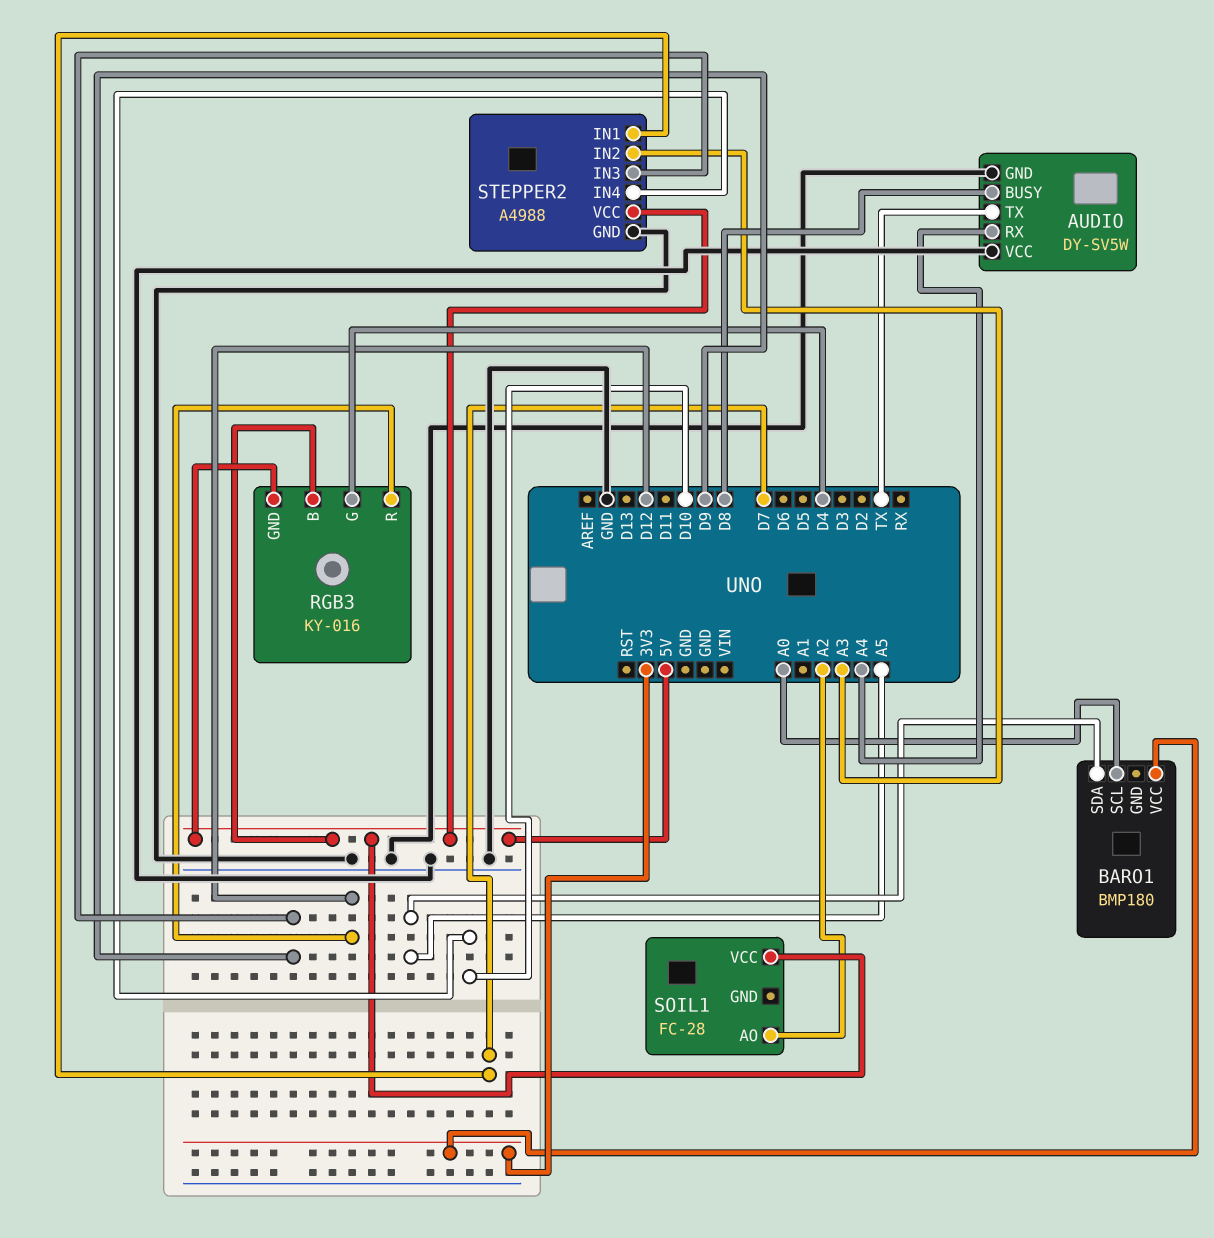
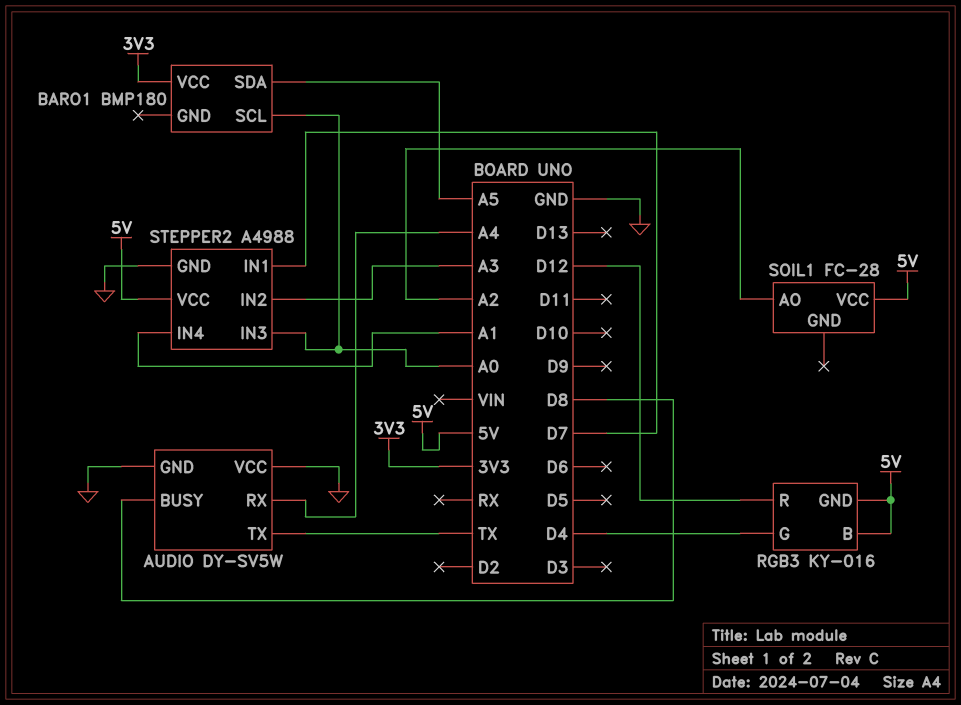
STEPPER2 pin IN3: D9 -> A0
STEPPER2 pin IN4: D10 -> A1

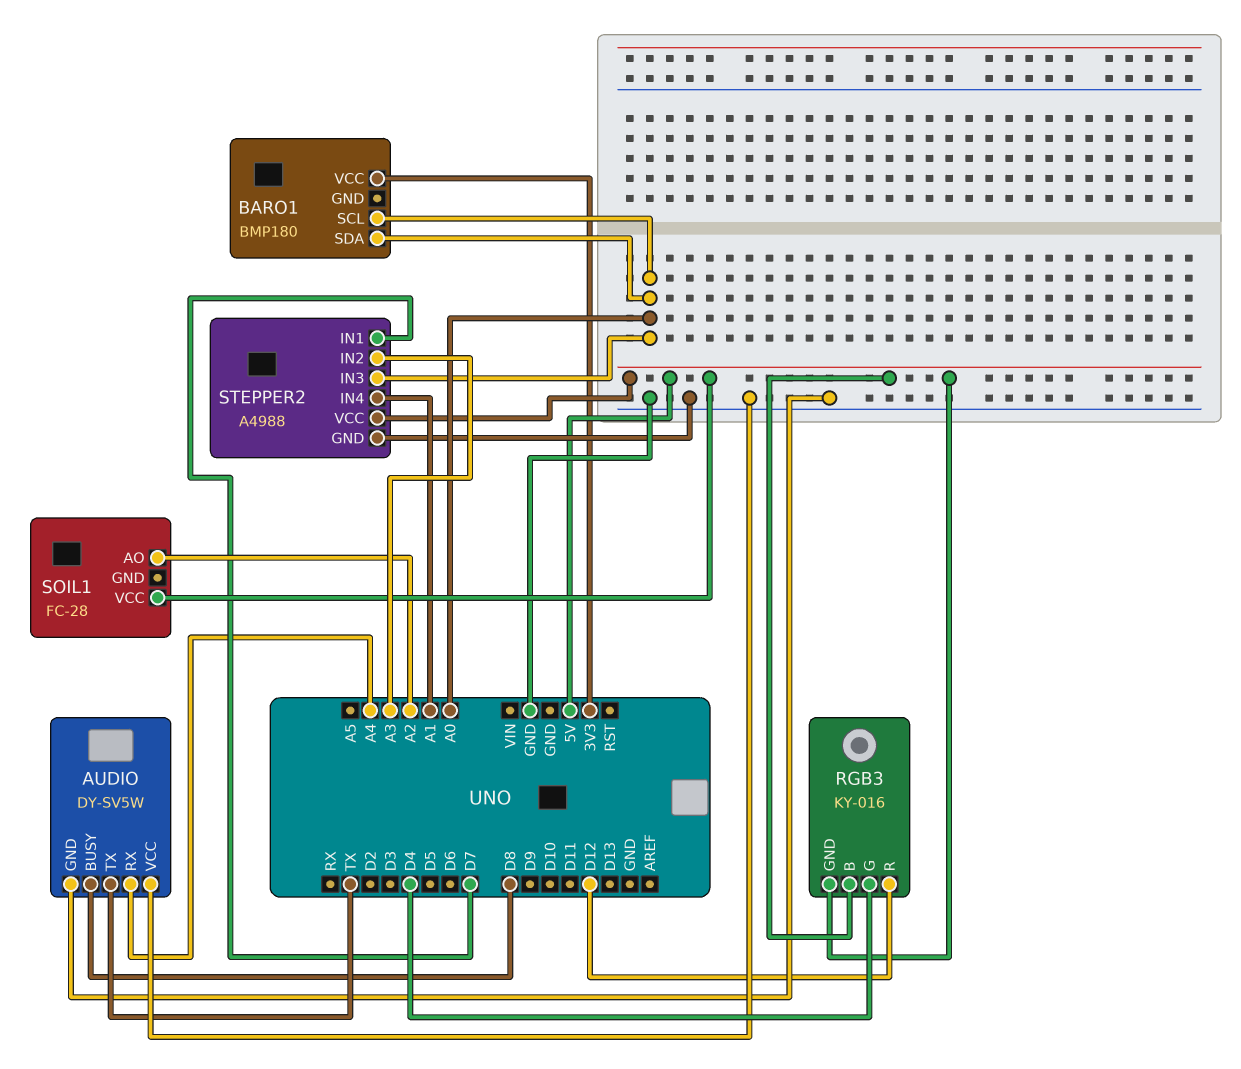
BARO1 pin SDA: A5 -> A0

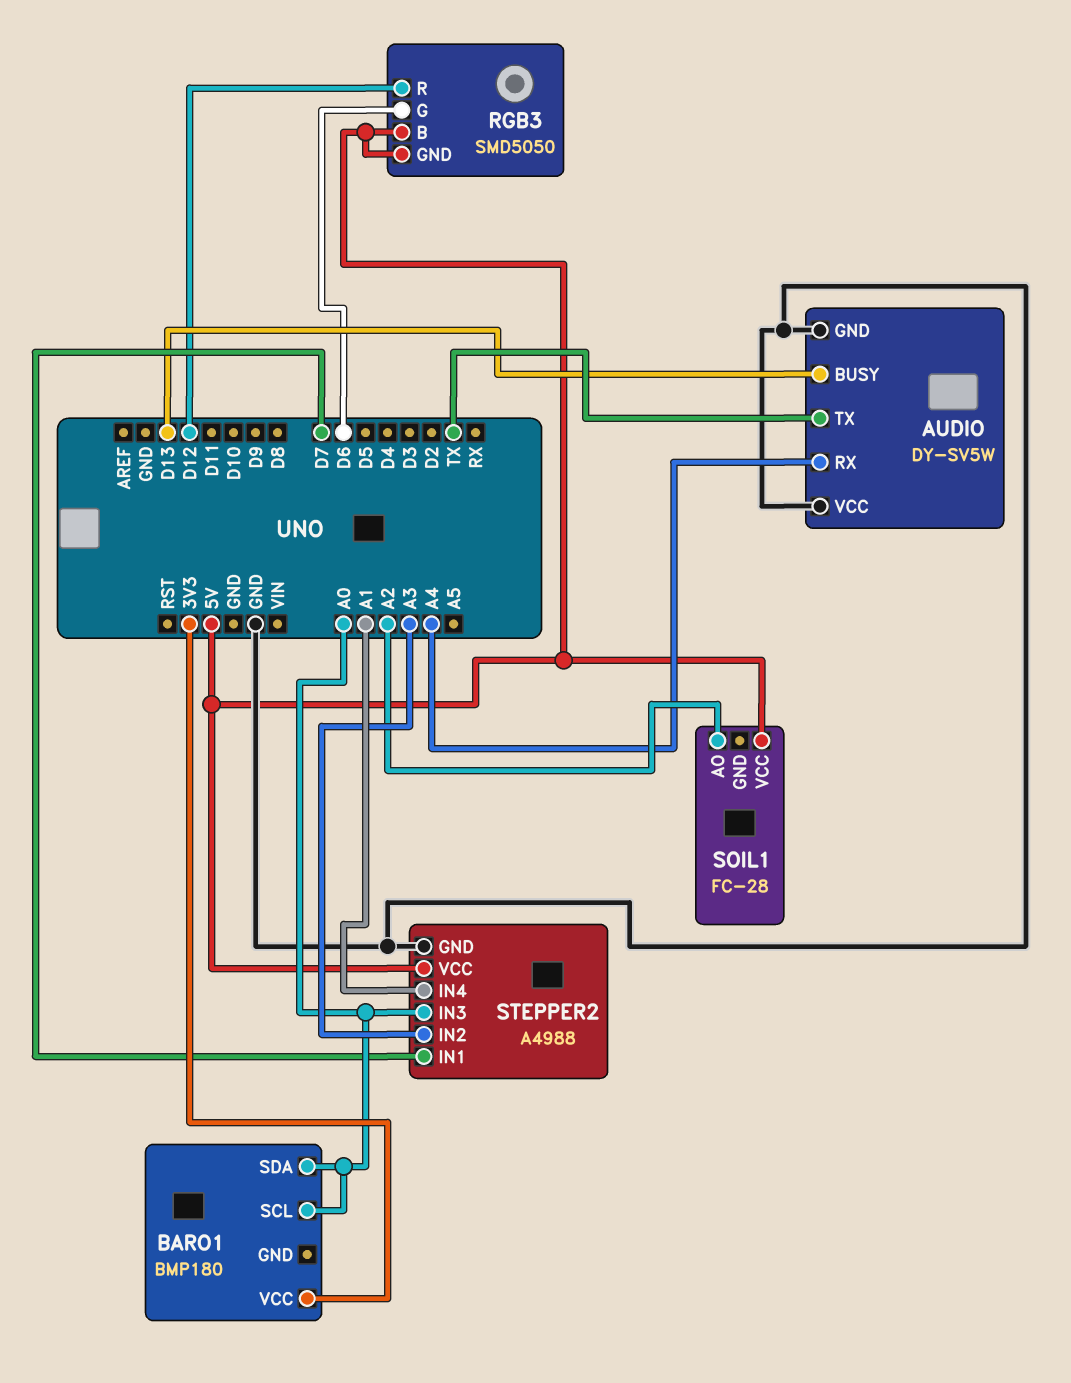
AUDIO pin BUSY: D8 -> D13
RGB3: KY-016 -> SMD5050
RGB3 pin G: D4 -> D6

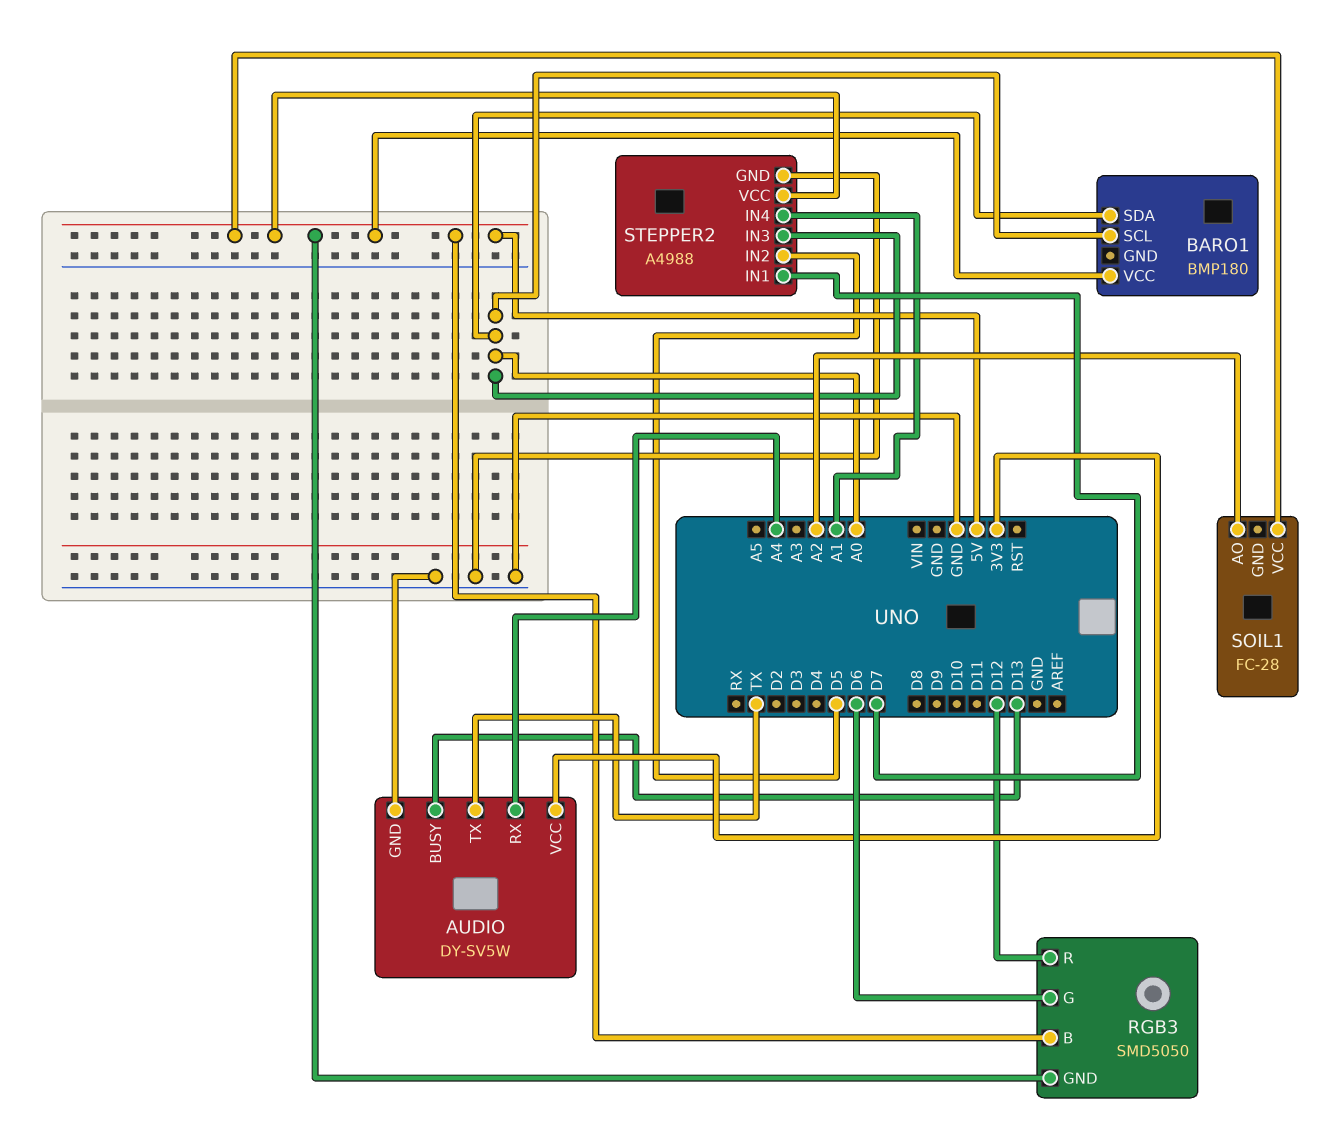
AUDIO pin VCC: GND -> 3V3
BARO1 pin VCC: 3V3 -> 5V
STEPPER2 pin IN2: A3 -> D5

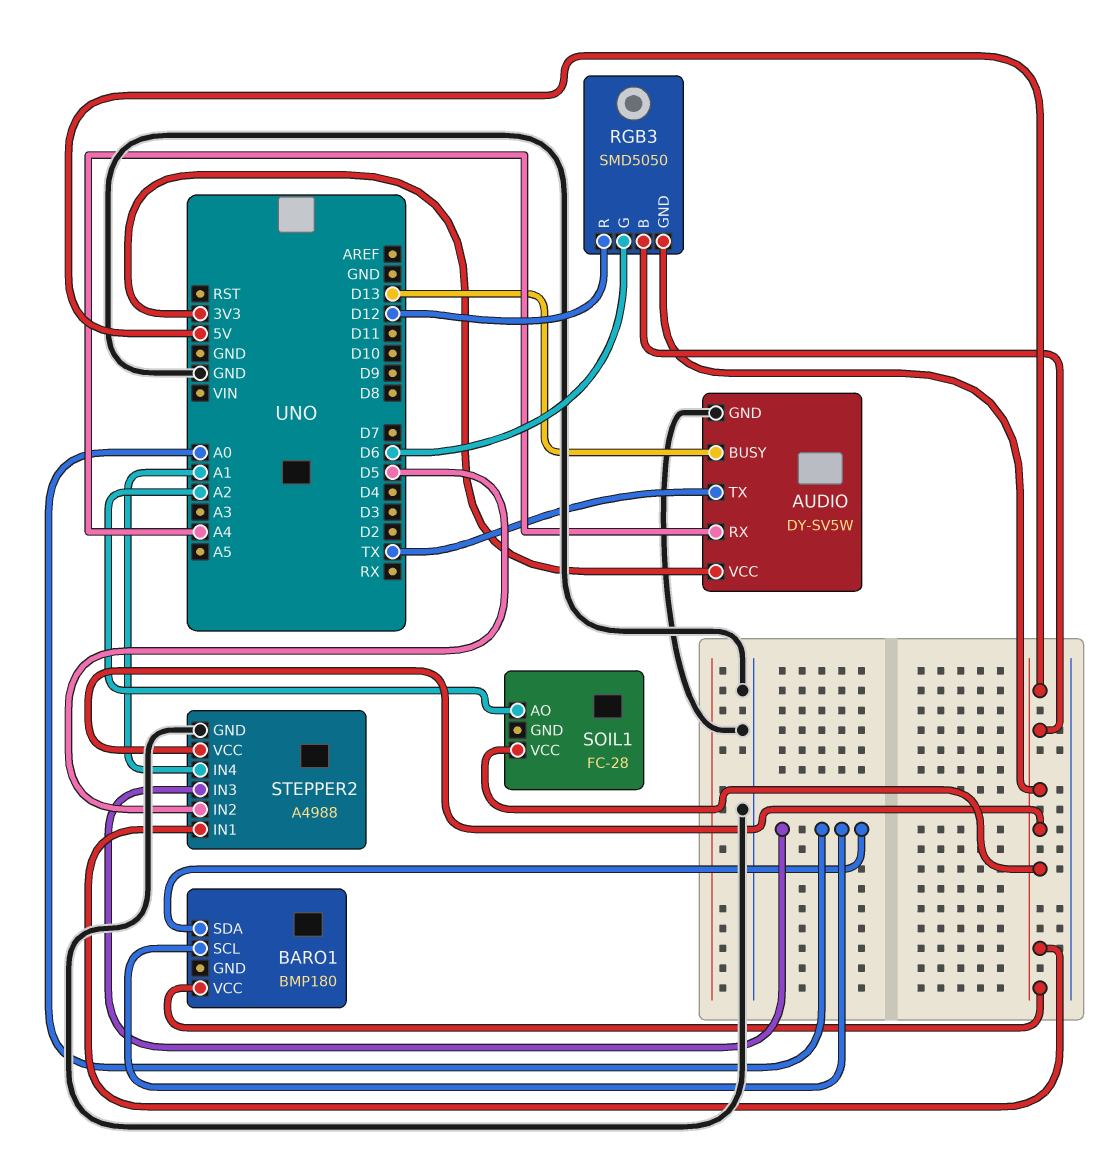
STEPPER2 pin IN1: D7 -> 5V

